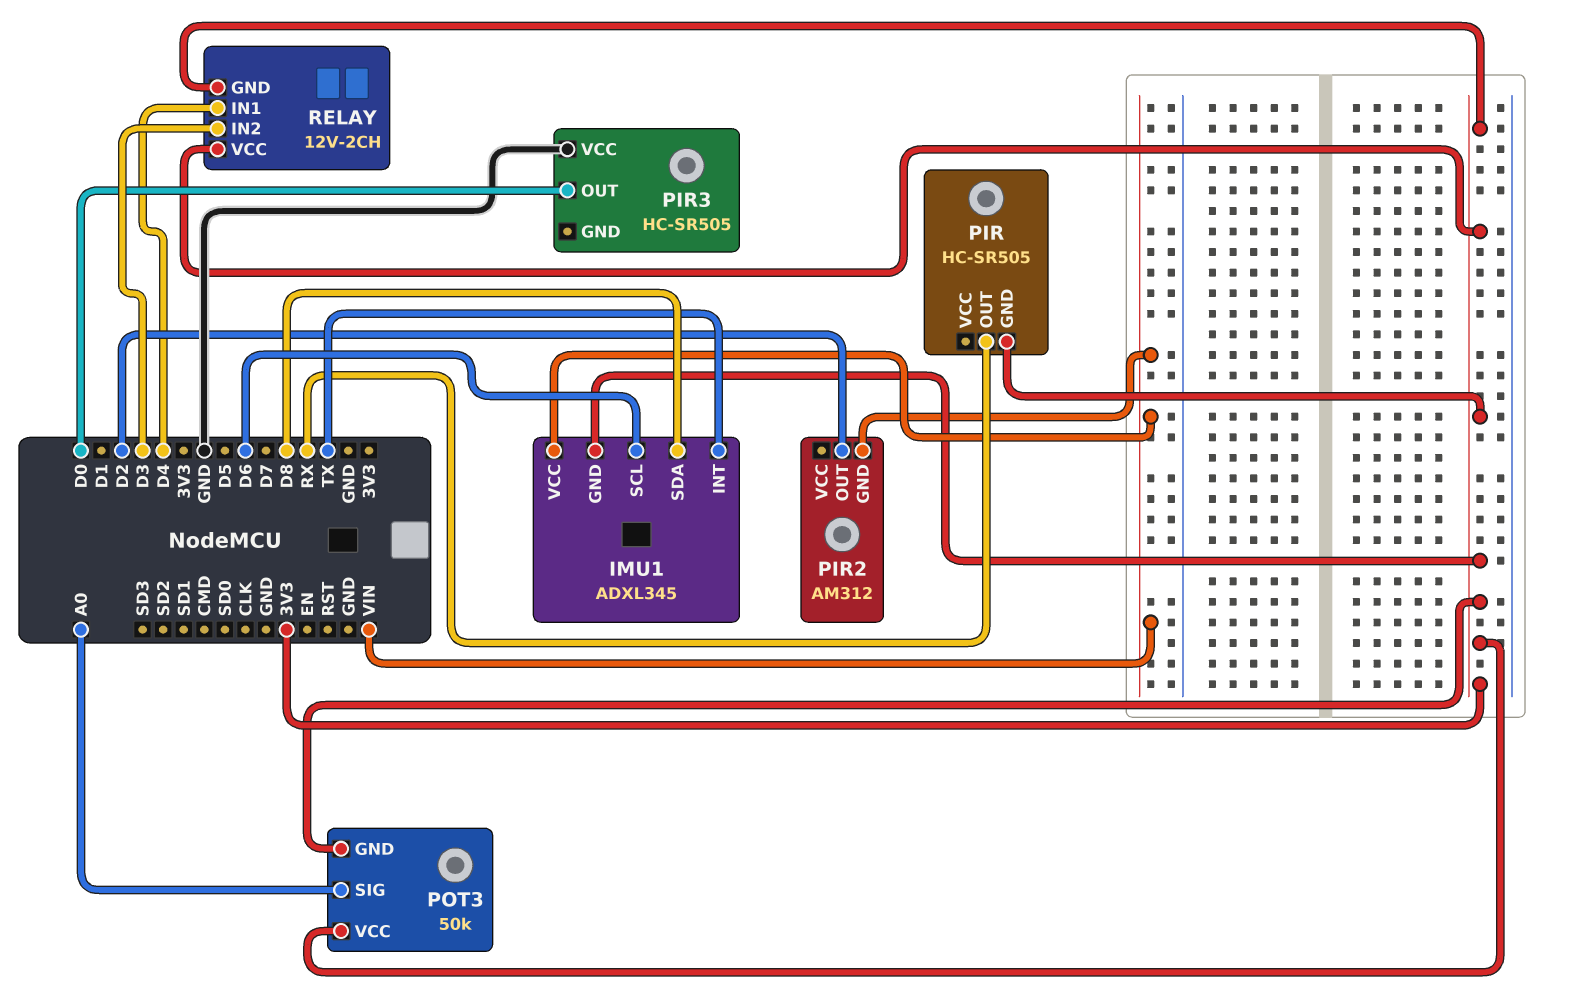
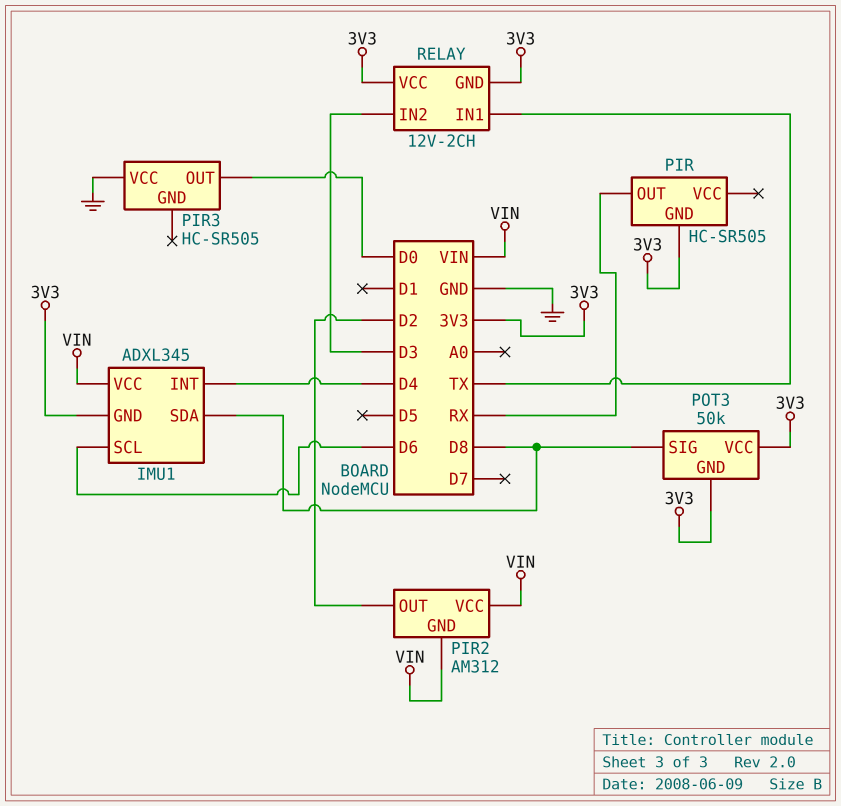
IMU1 pin INT: TX -> D4
PIR2 pin VCC: none -> VIN
POT3 pin SIG: A0 -> D8
RELAY pin IN1: D4 -> TX

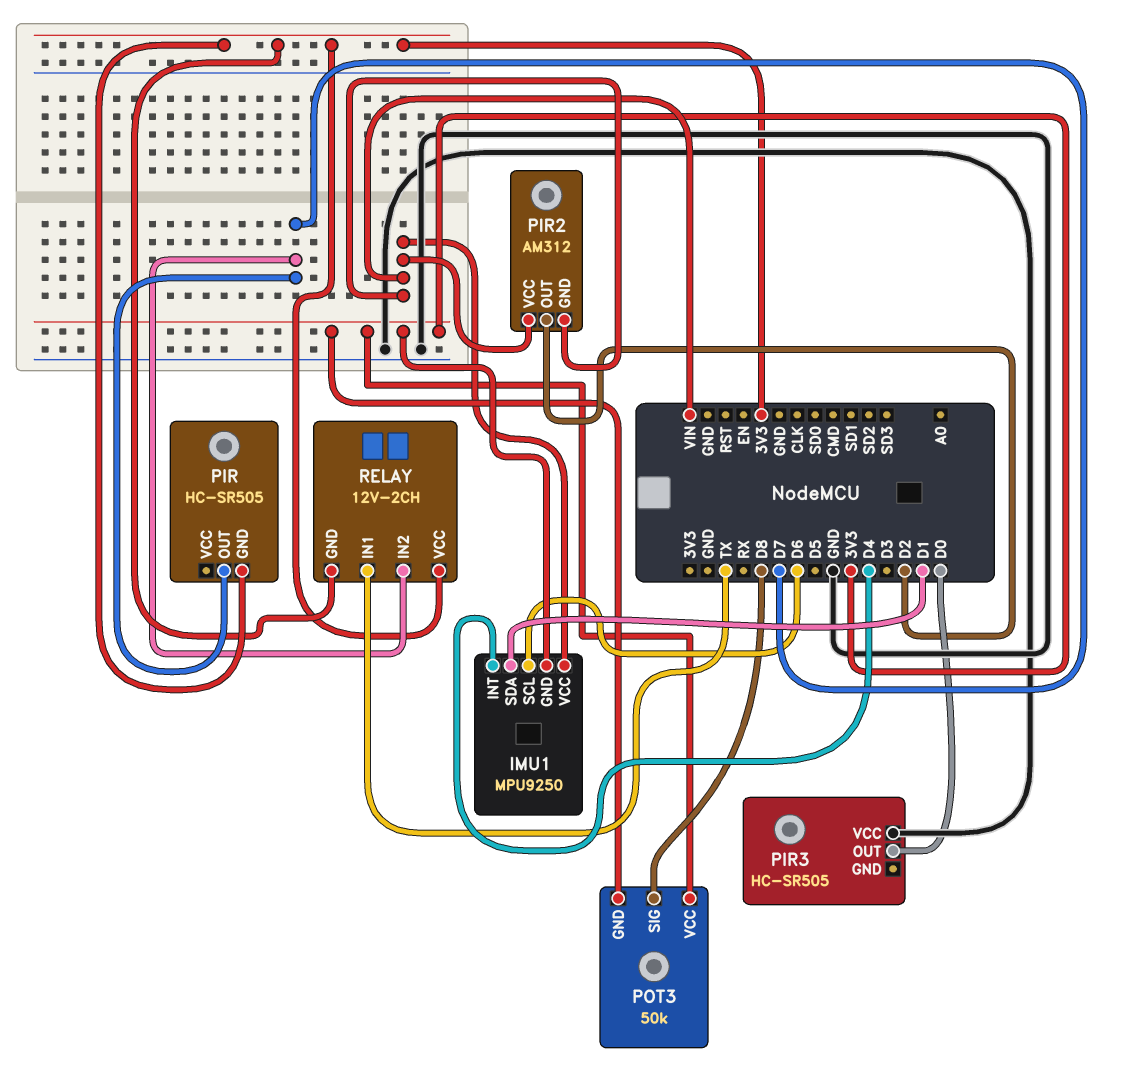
IMU1: ADXL345 -> MPU9250
IMU1 pin SDA: D8 -> D1
PIR pin OUT: RX -> D7
RELAY pin IN2: D3 -> D7

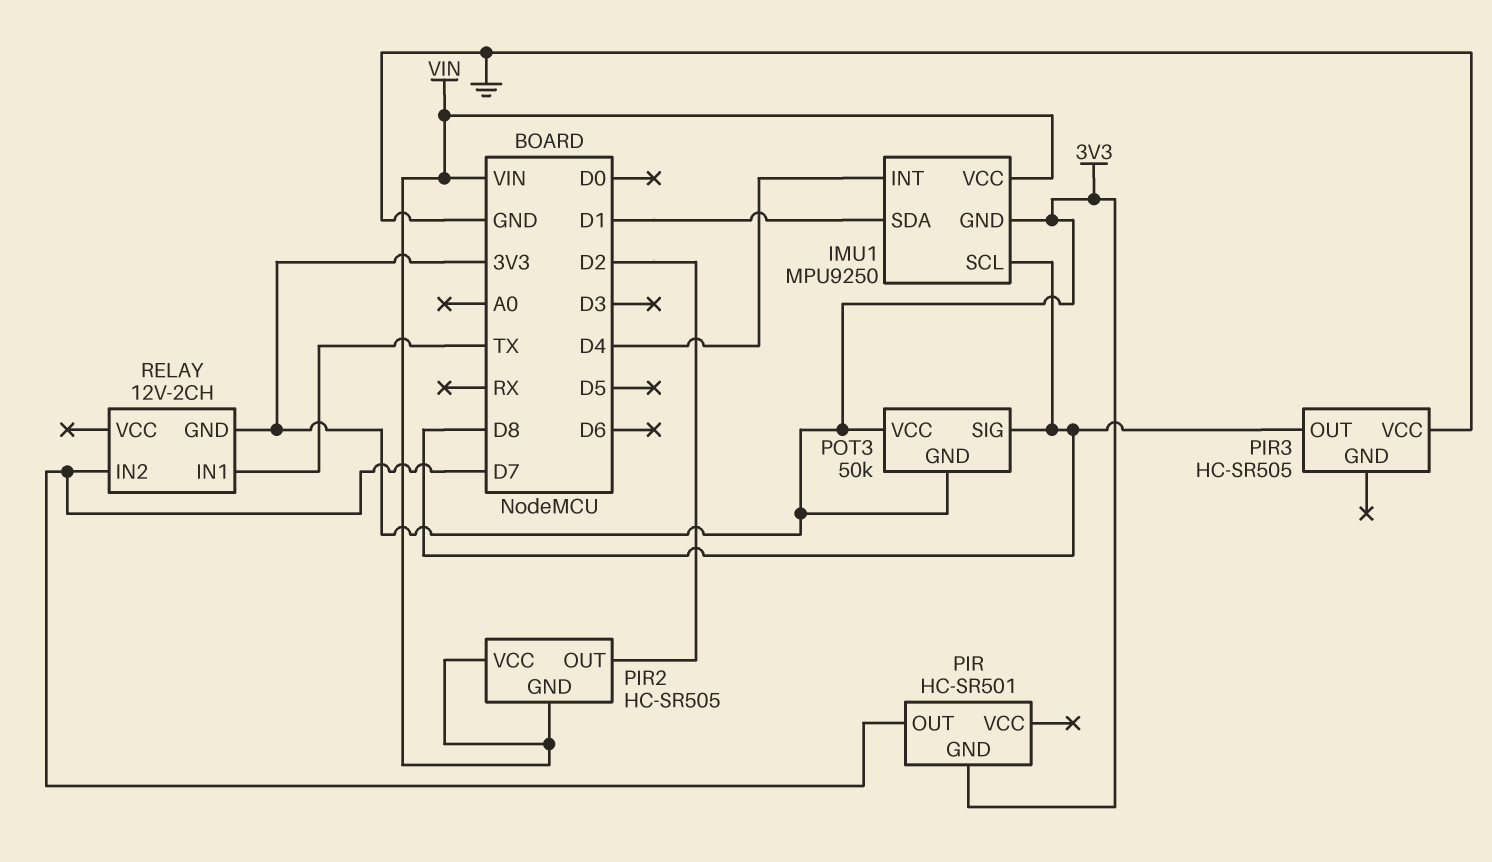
IMU1 pin SCL: D6 -> D8
PIR: HC-SR505 -> HC-SR501
PIR2: AM312 -> HC-SR505
PIR3 pin OUT: D0 -> D8
RELAY pin VCC: 3V3 -> none

